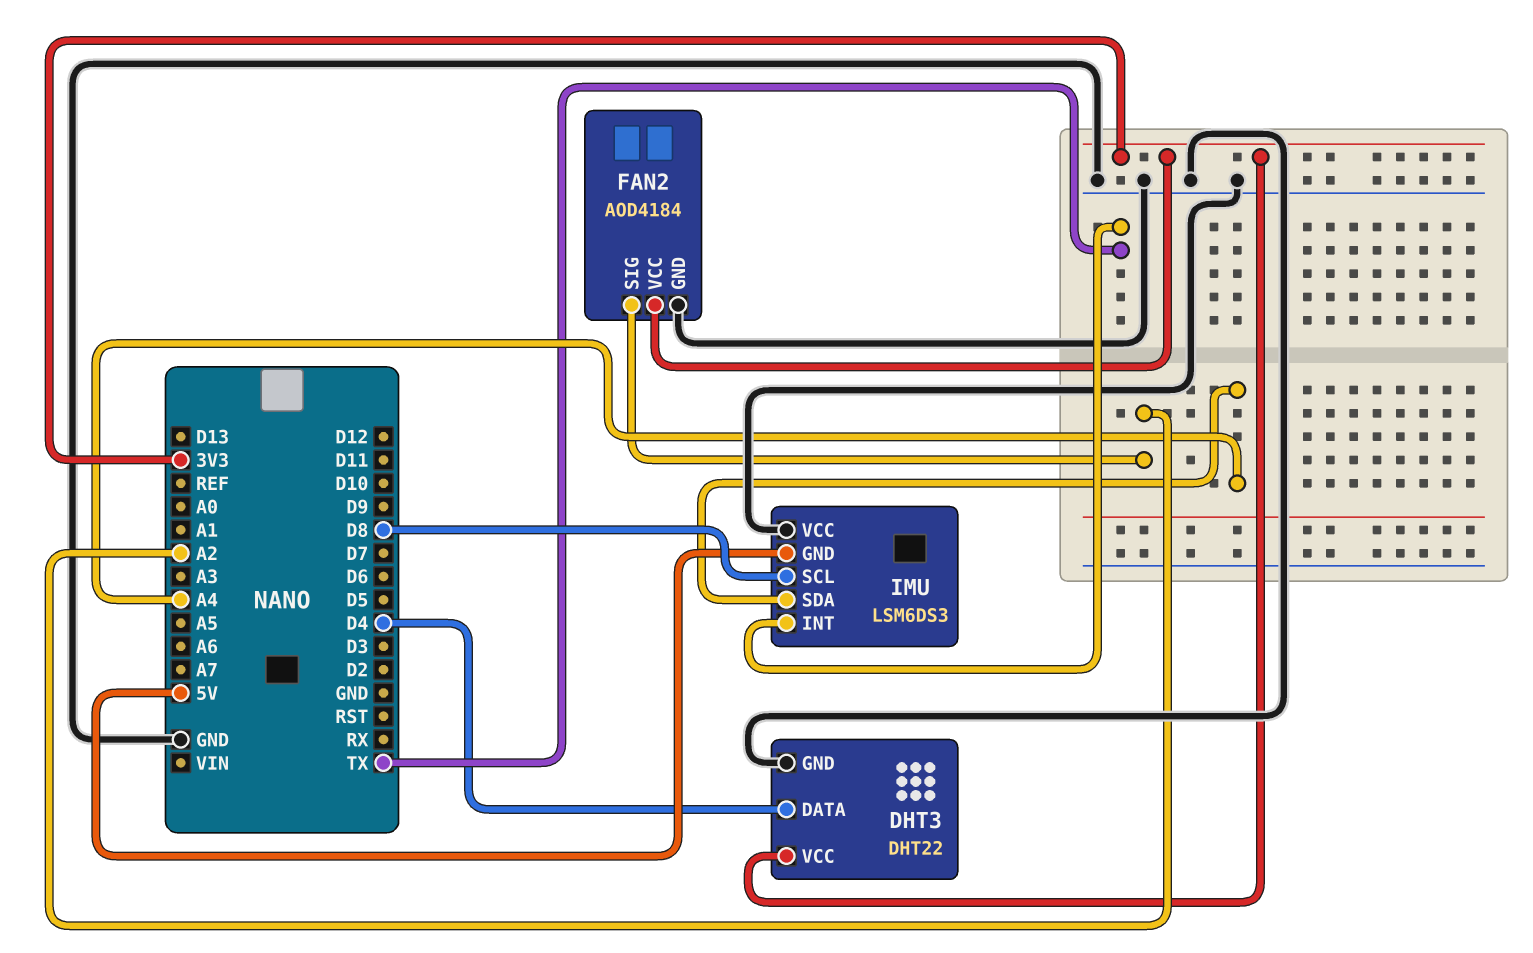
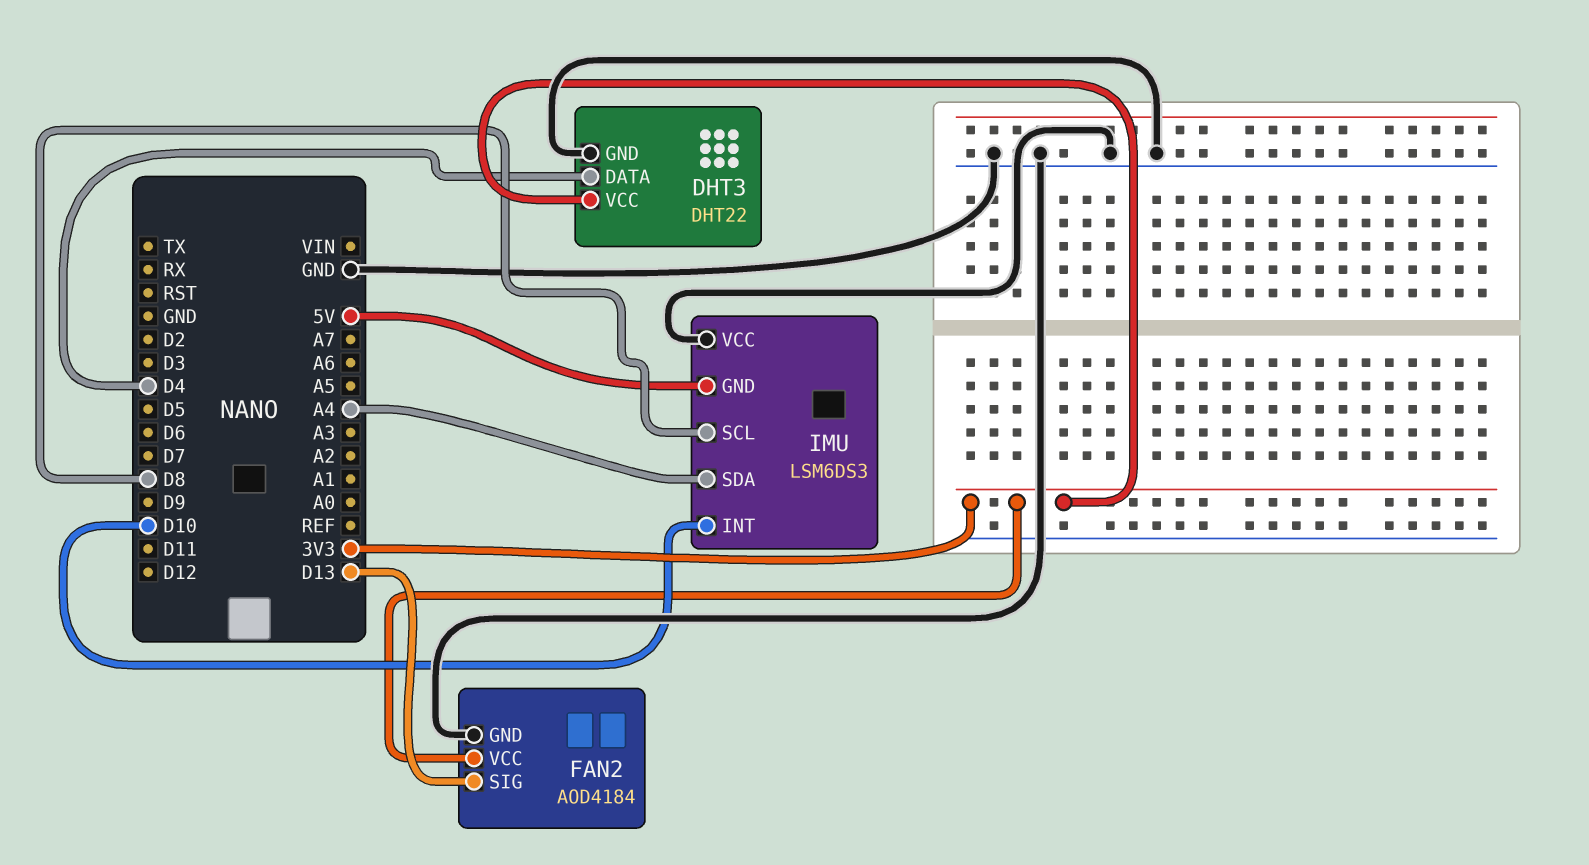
FAN2 pin SIG: A2 -> D13
IMU pin INT: TX -> D10

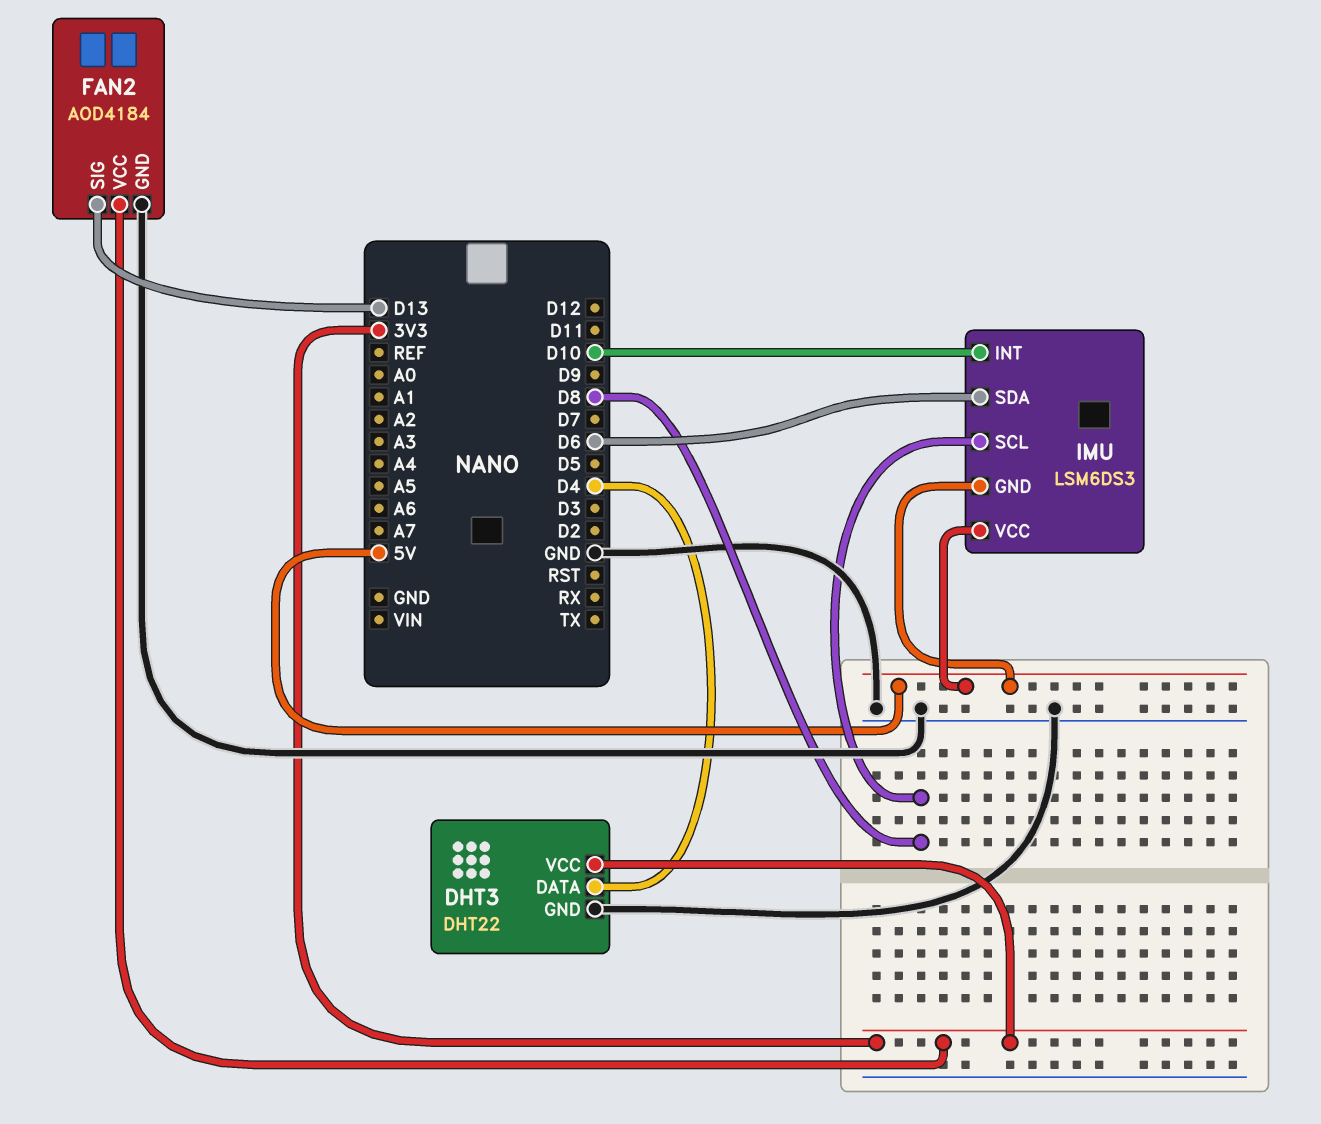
IMU pin SDA: A4 -> D6
IMU pin VCC: GND -> 5V

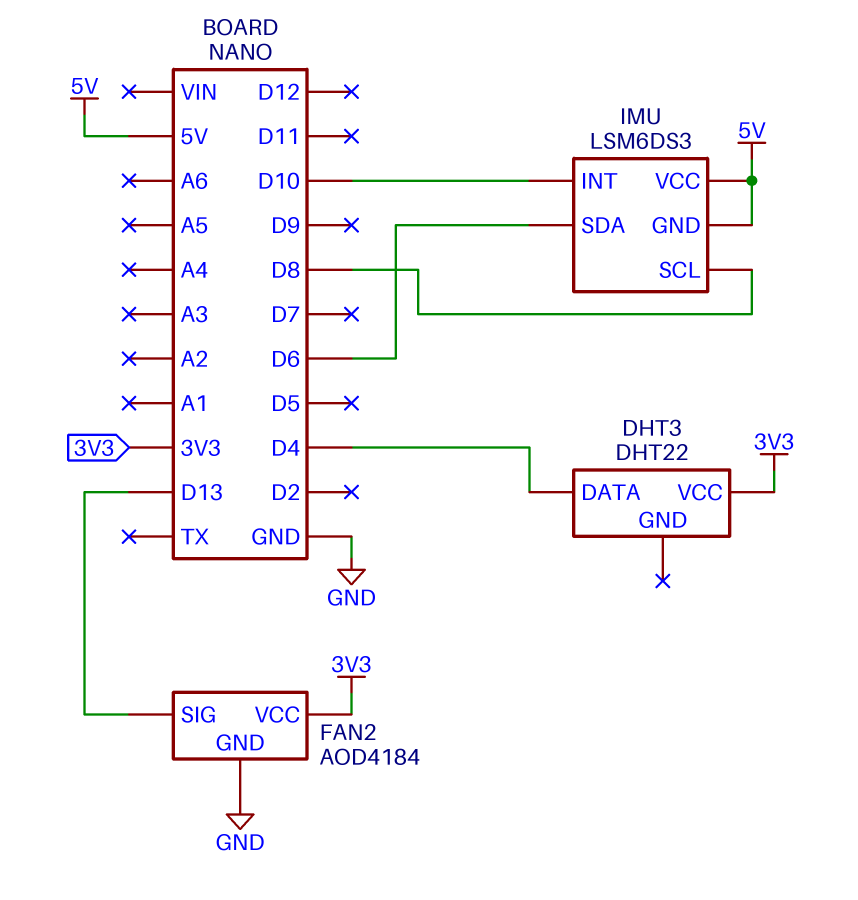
DHT3 pin GND: GND -> none

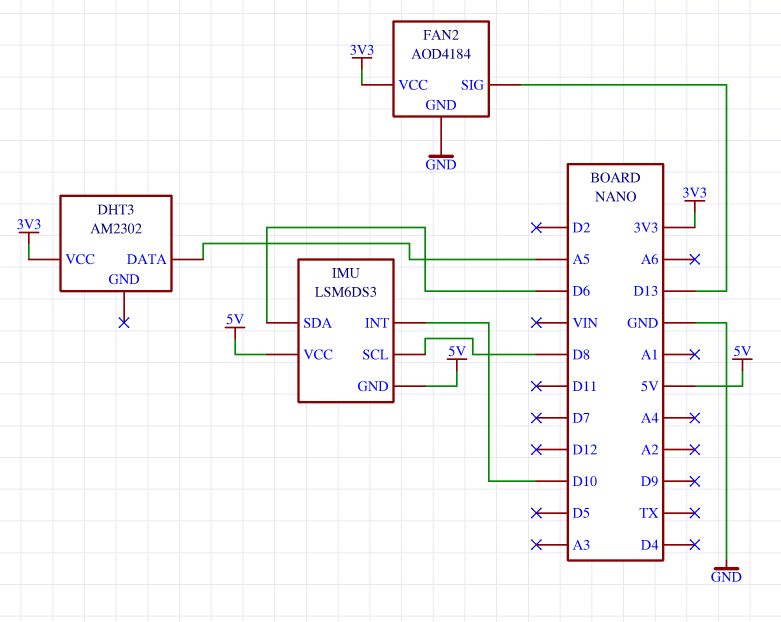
DHT3: DHT22 -> AM2302
DHT3 pin DATA: D4 -> A5

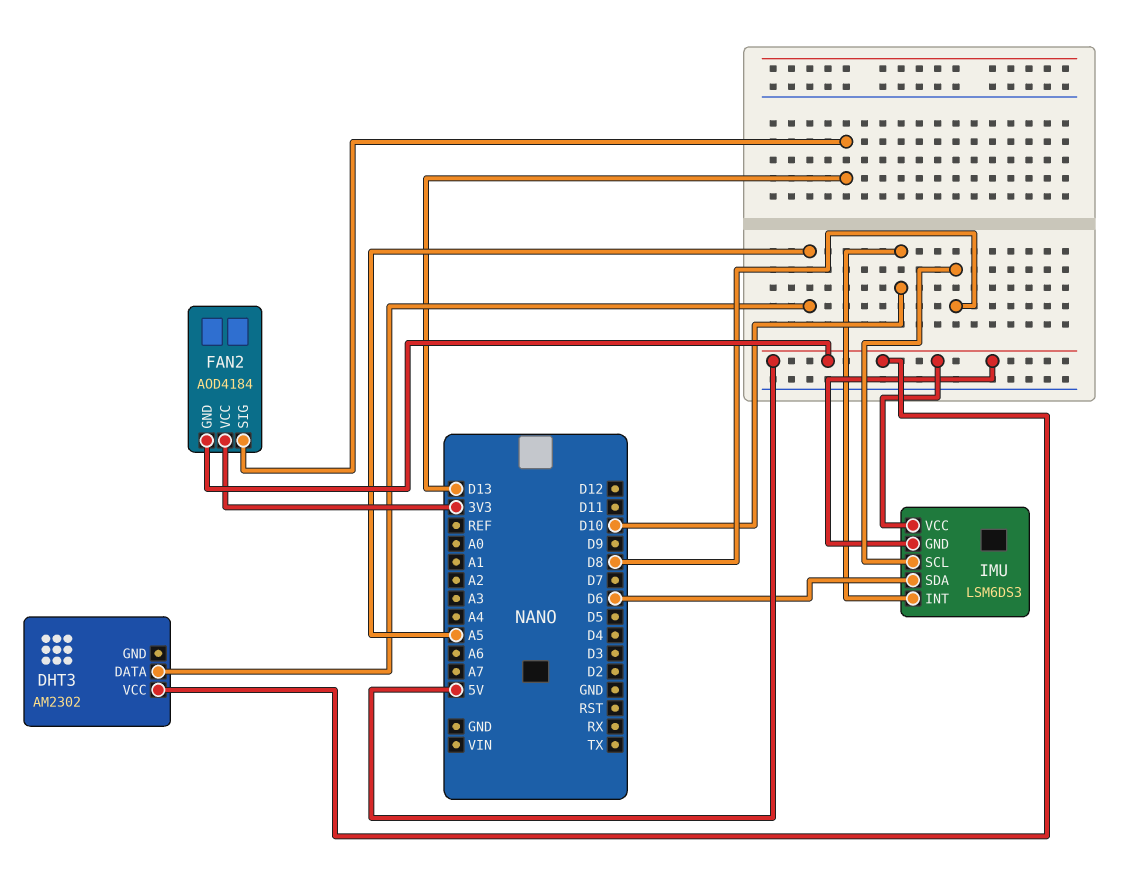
DHT3 pin VCC: 3V3 -> 5V
FAN2 pin GND: GND -> 5V

